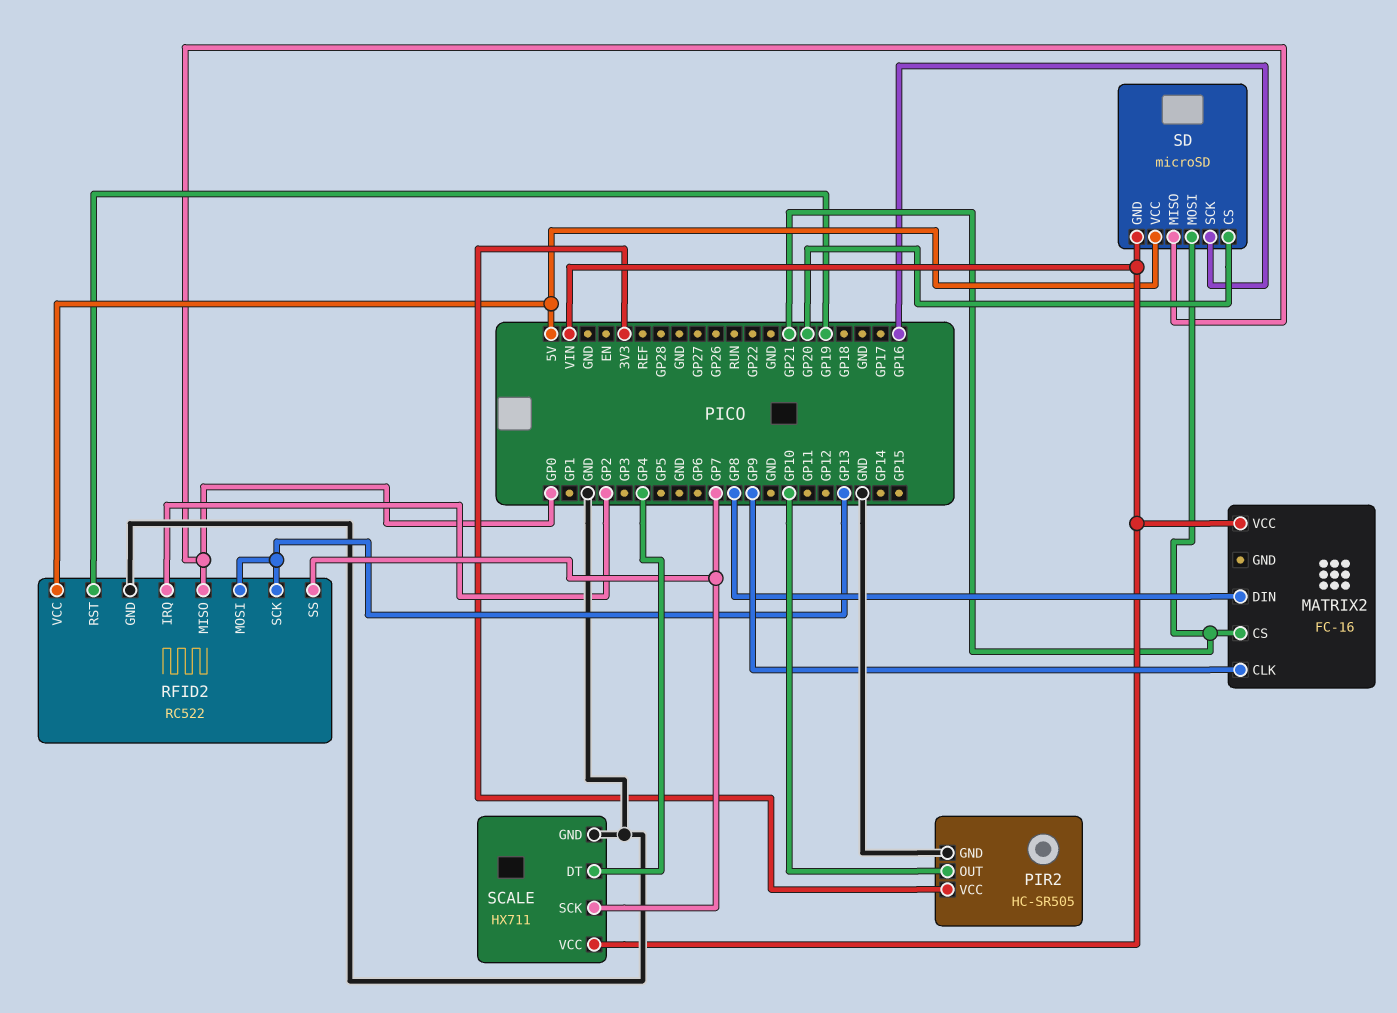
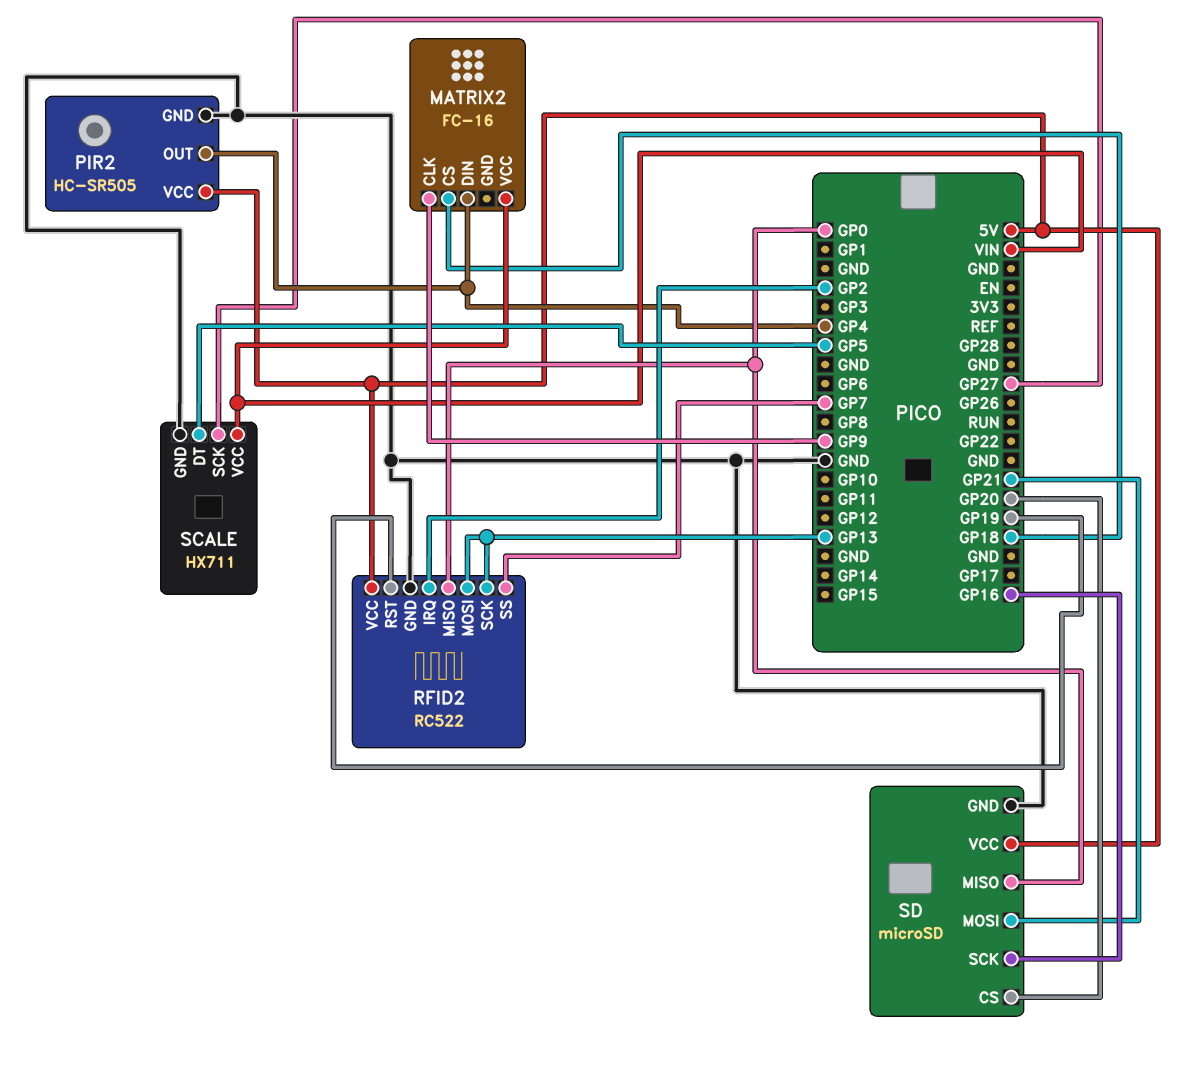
MATRIX2 pin CS: GP21 -> GP18
MATRIX2 pin DIN: GP8 -> GP4
PIR2 pin OUT: GP10 -> GP4
PIR2 pin VCC: 3V3 -> 5V
SCALE pin DT: GP4 -> GP5
SCALE pin SCK: GP7 -> GP27
SD pin GND: VIN -> GND

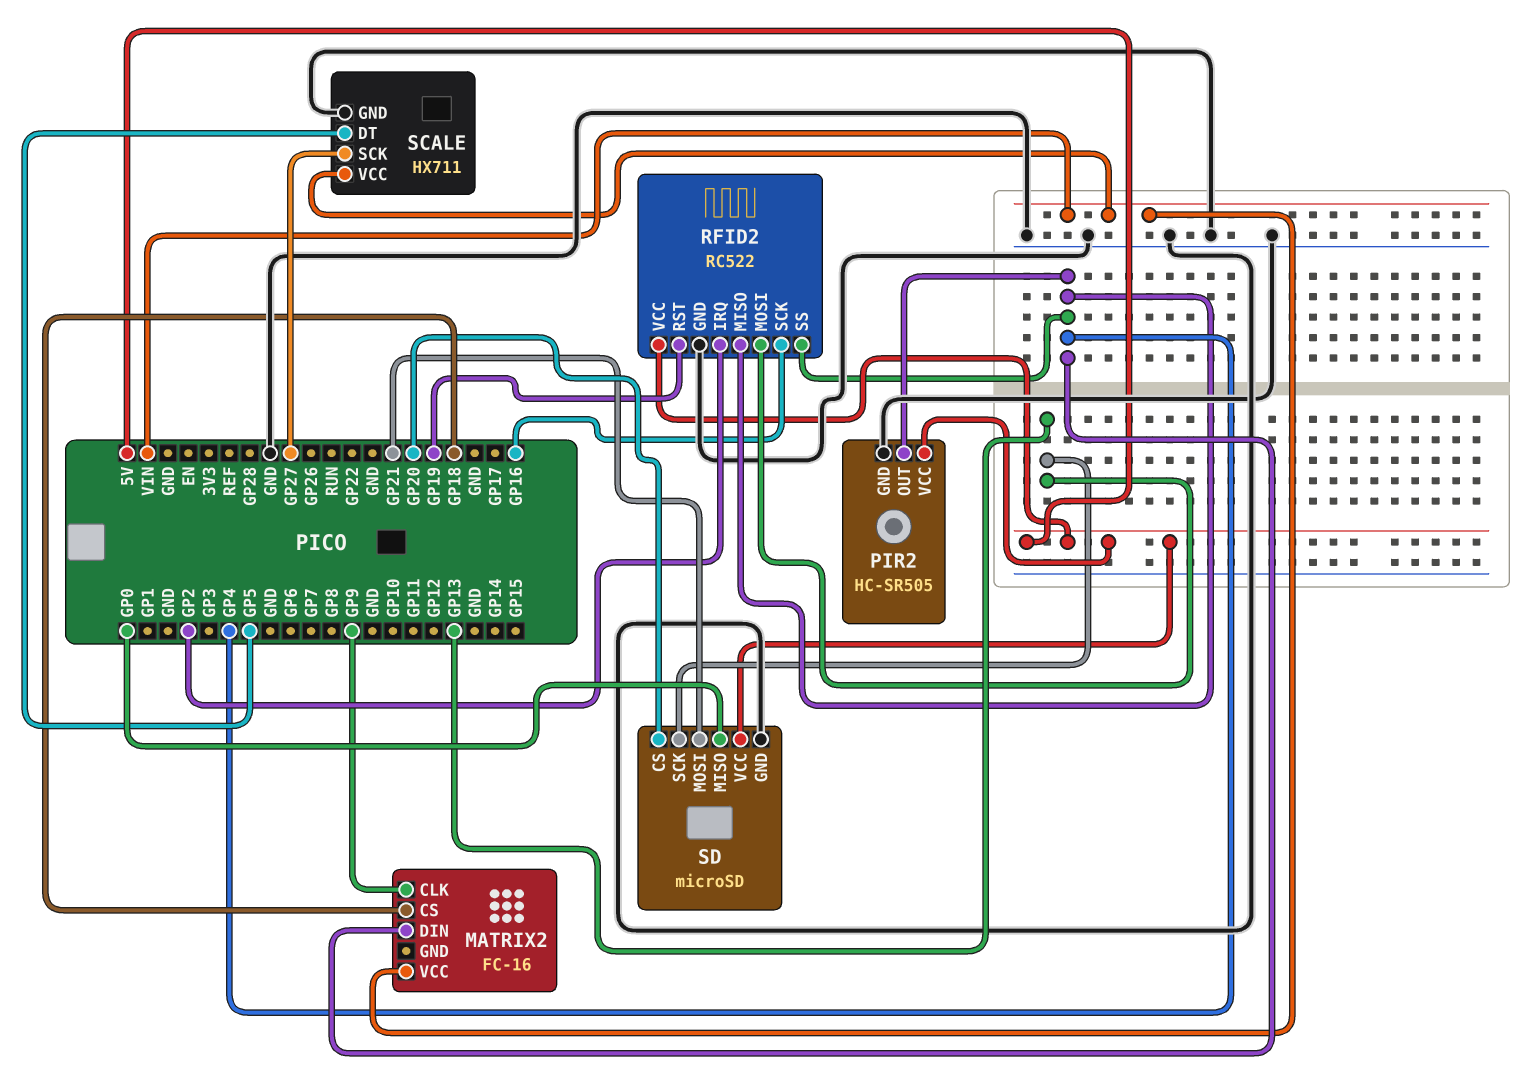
RFID2 pin MISO: GP0 -> GP4
RFID2 pin SCK: GP13 -> GP16
RFID2 pin SS: GP7 -> GP4
SD pin SCK: GP16 -> GP13

